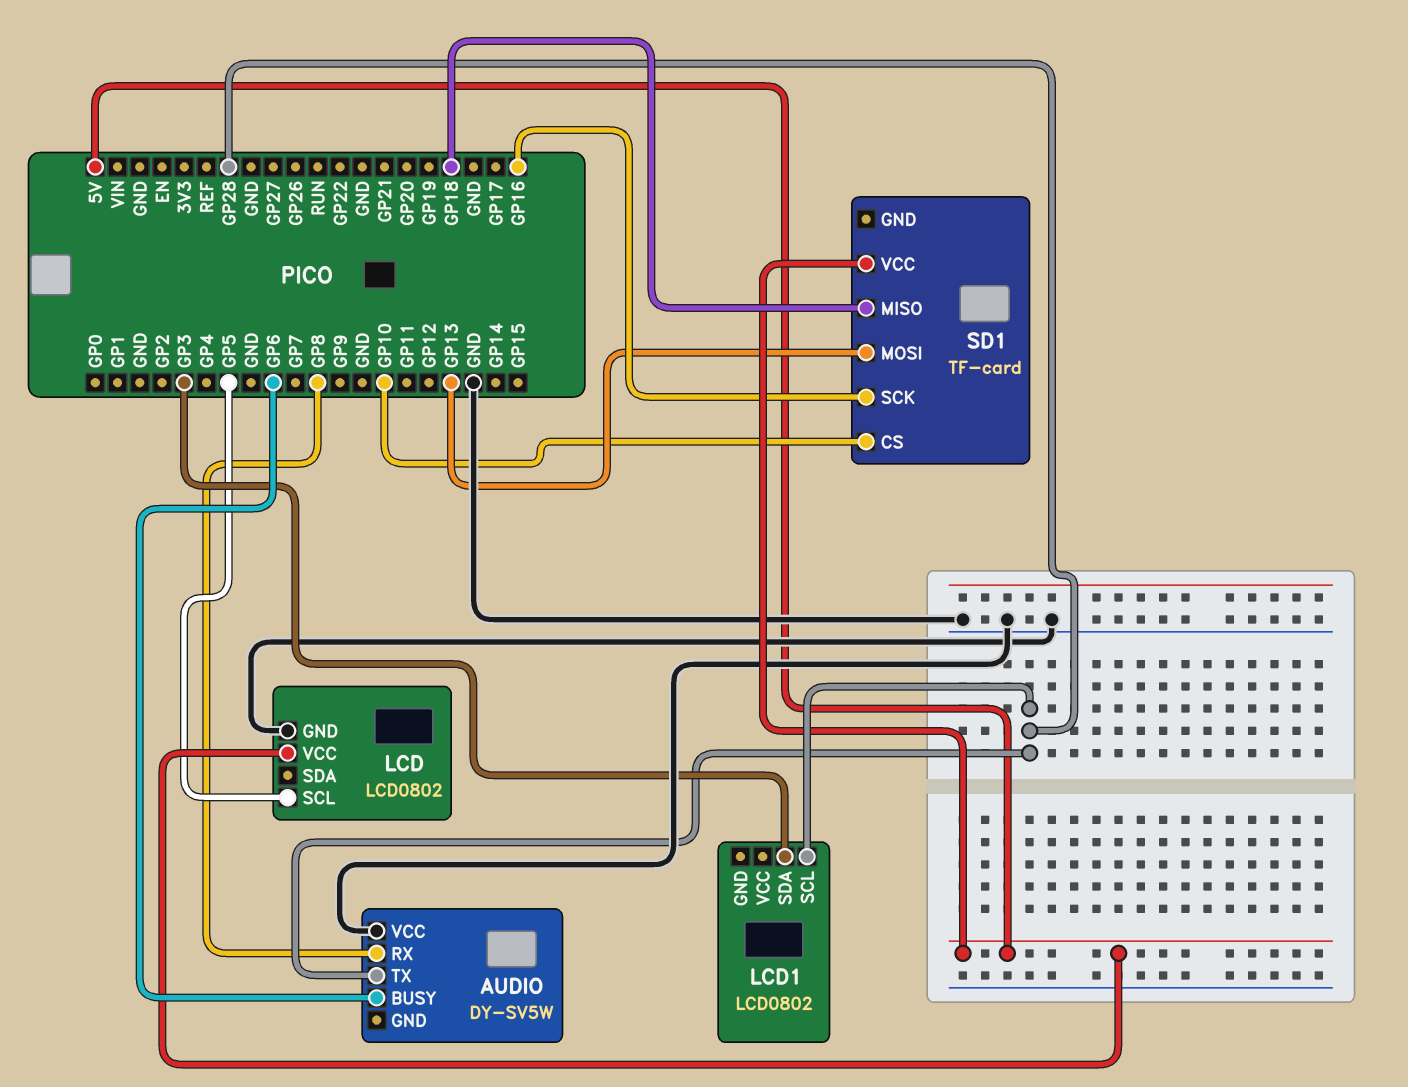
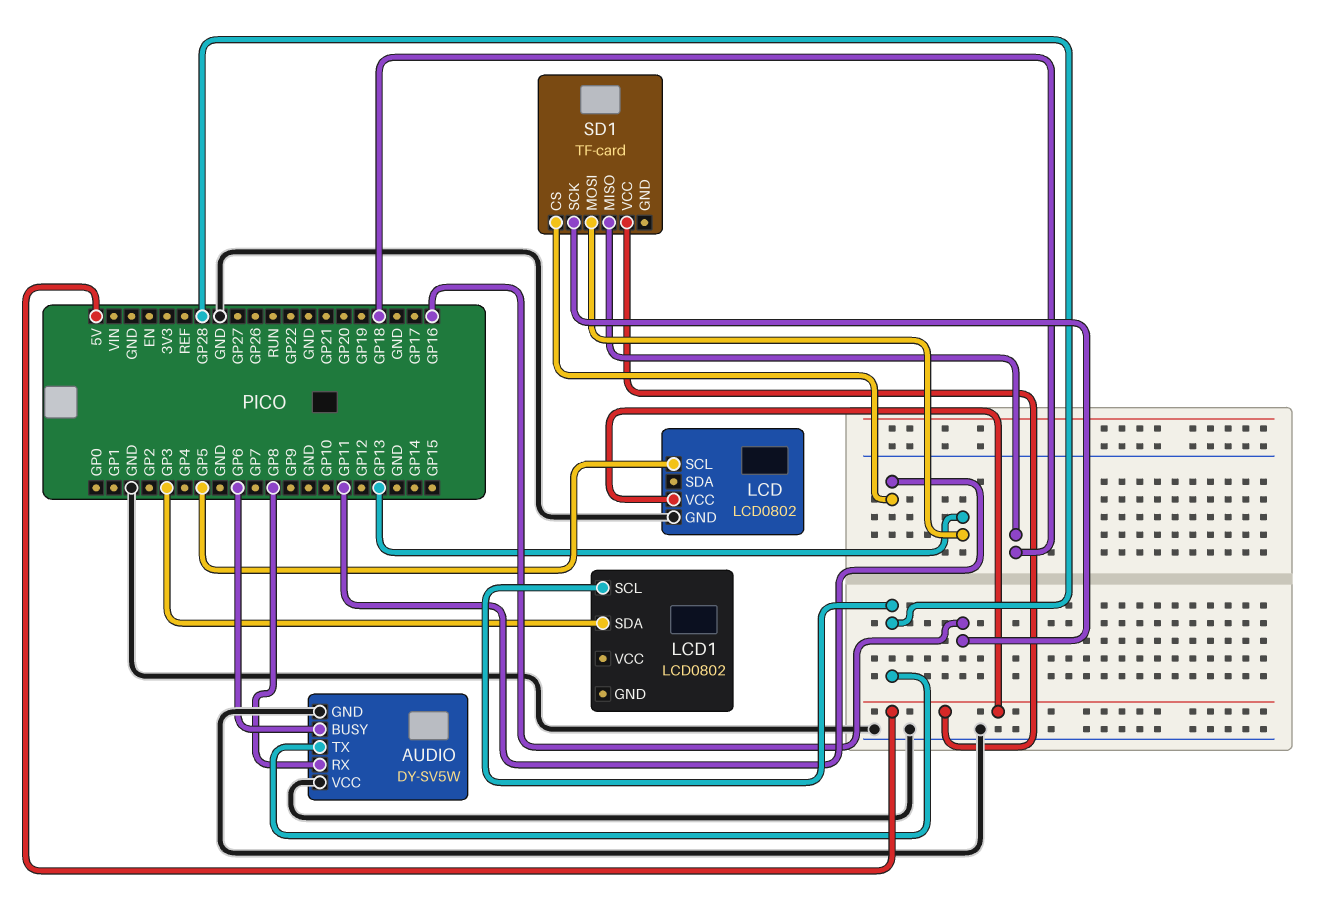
AUDIO pin GND: none -> GND
SD1 pin CS: GP10 -> GP11

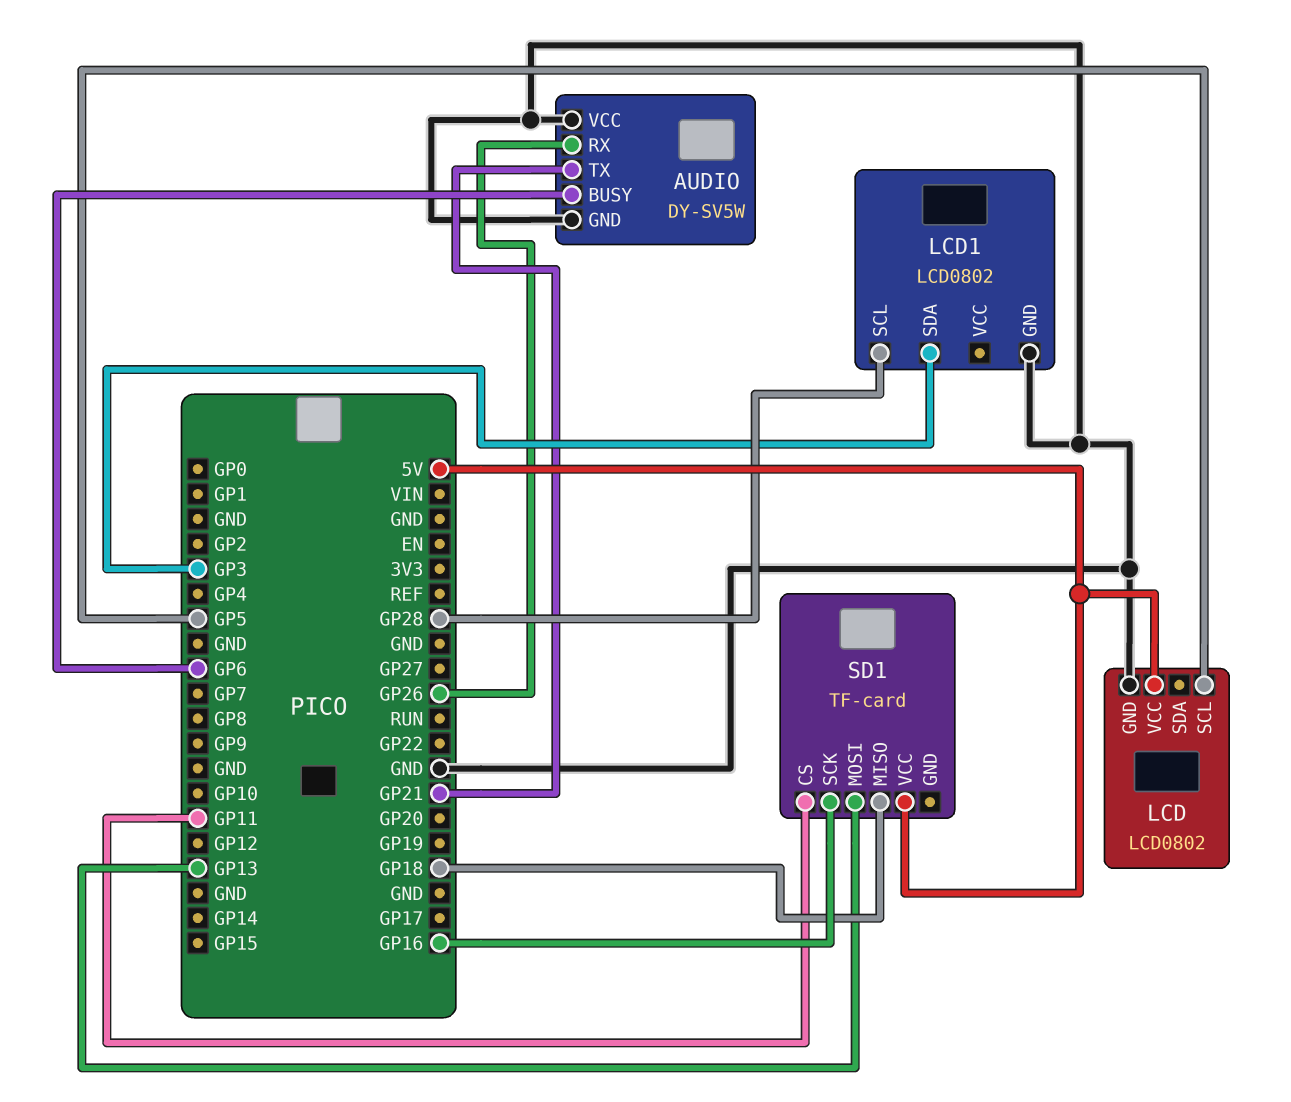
AUDIO pin RX: GP8 -> GP26
AUDIO pin TX: GP28 -> GP21
LCD1 pin GND: none -> GND

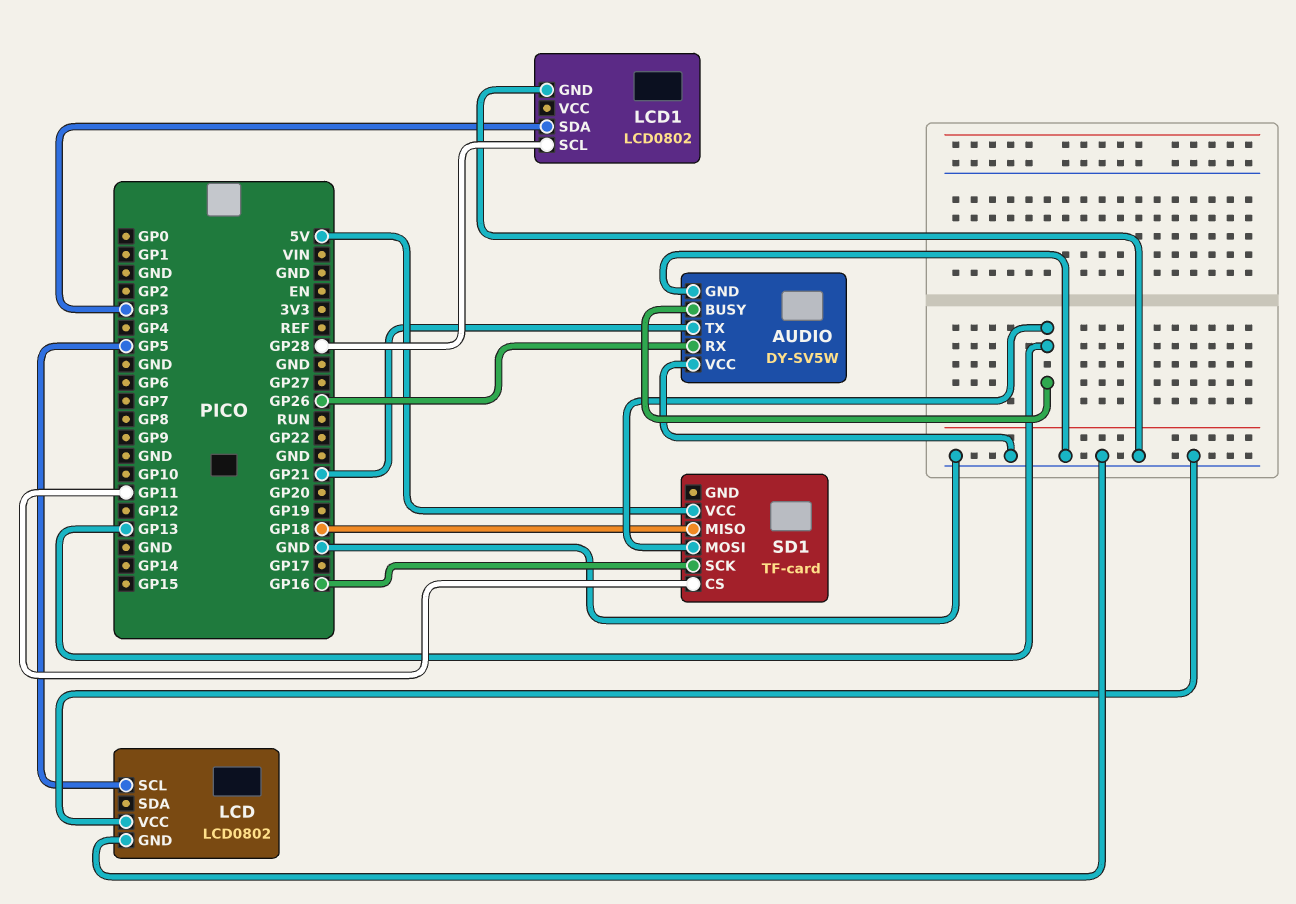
AUDIO pin BUSY: GP6 -> GP13
LCD pin VCC: 5V -> GND

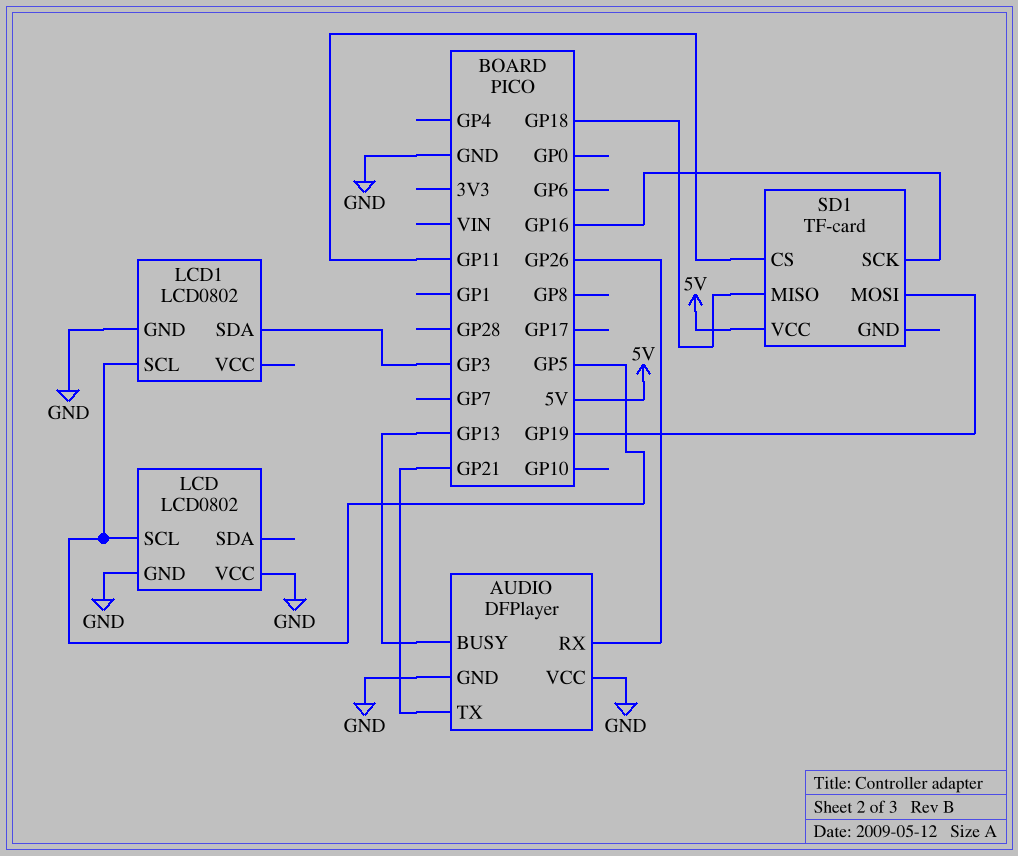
AUDIO: DY-SV5W -> DFPlayer
LCD1 pin SCL: GP28 -> GP5
SD1 pin MOSI: GP13 -> GP19

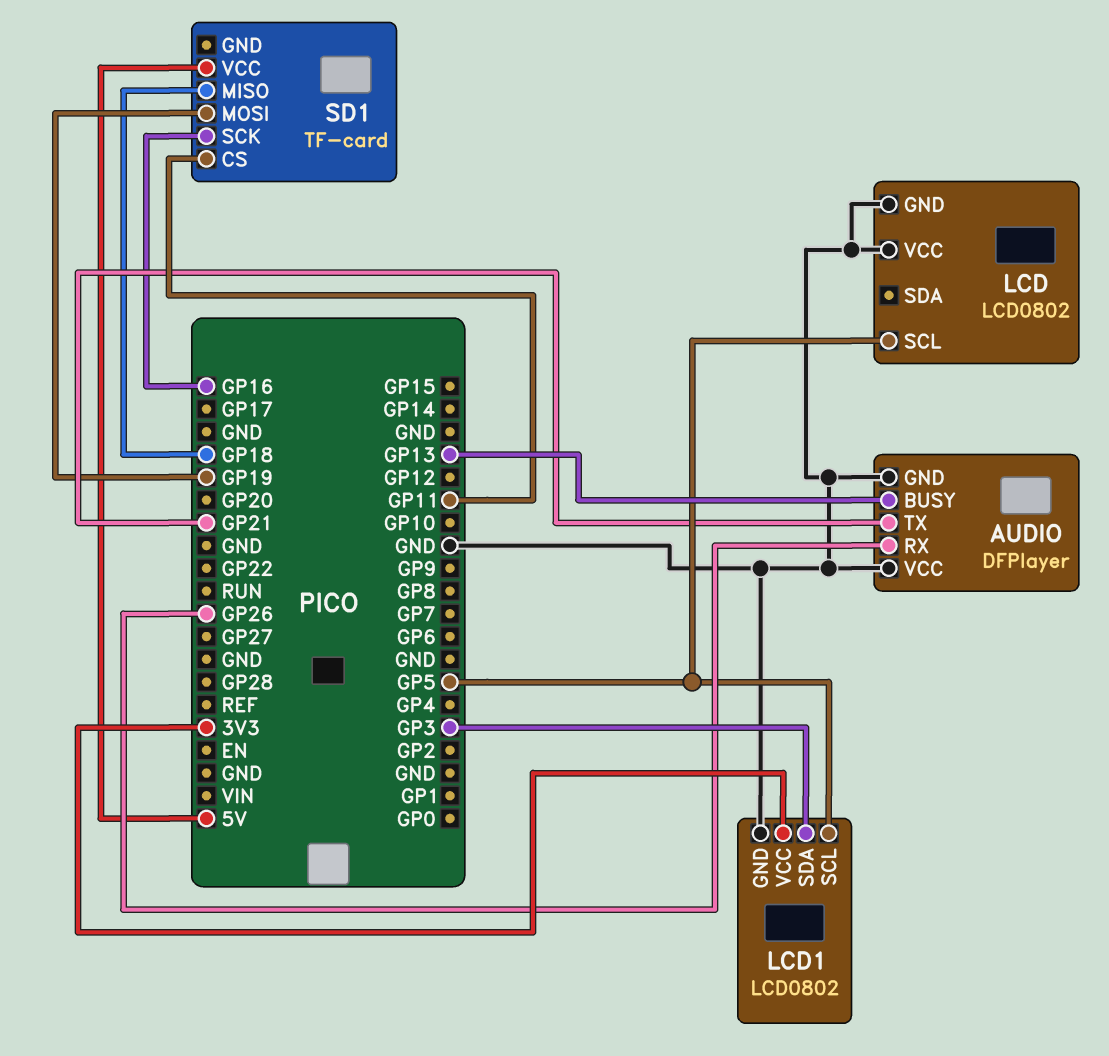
LCD1 pin VCC: none -> 3V3

